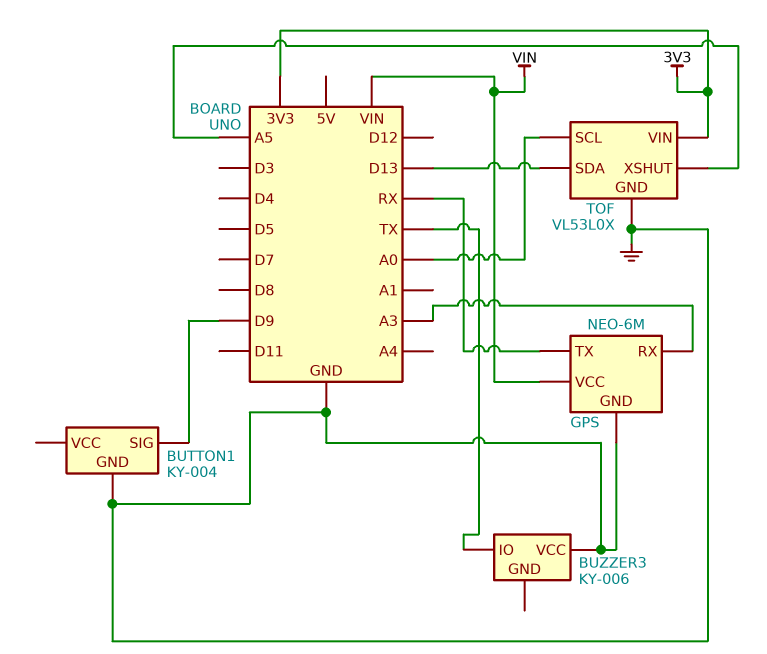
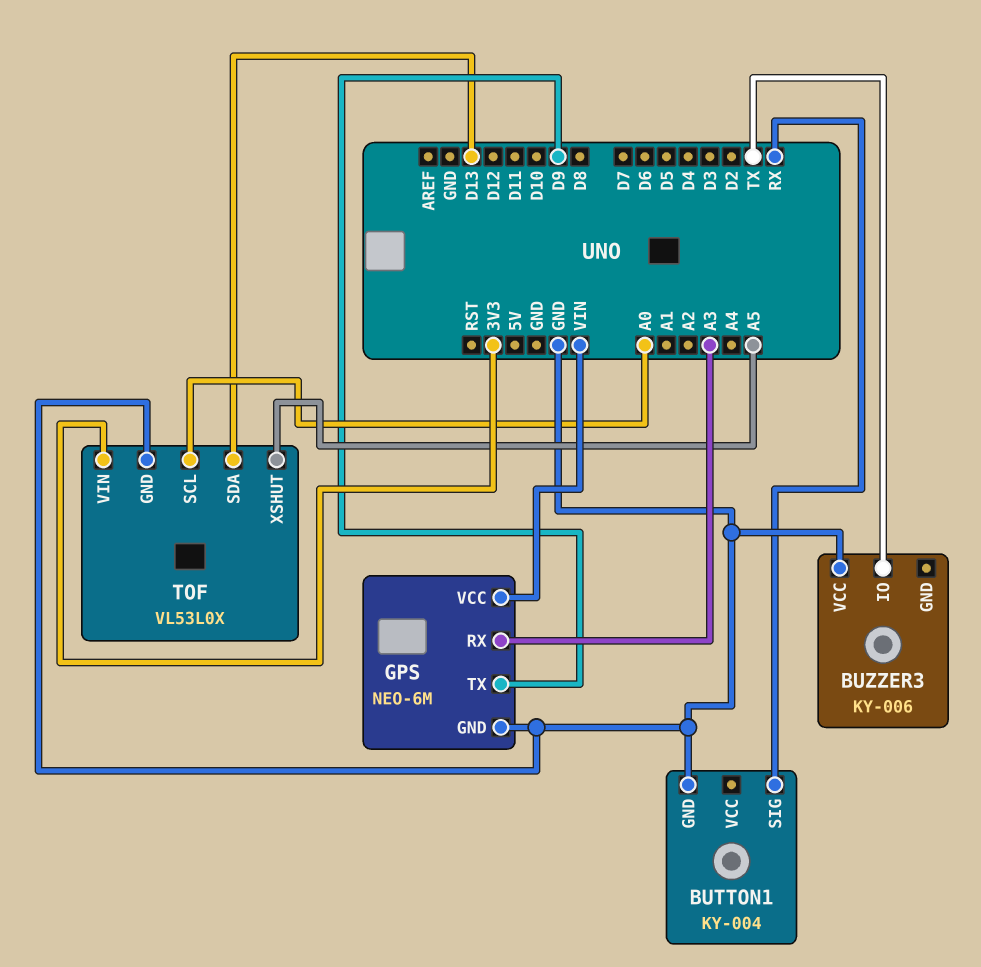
BUTTON1 pin SIG: D9 -> RX
GPS pin TX: RX -> D9

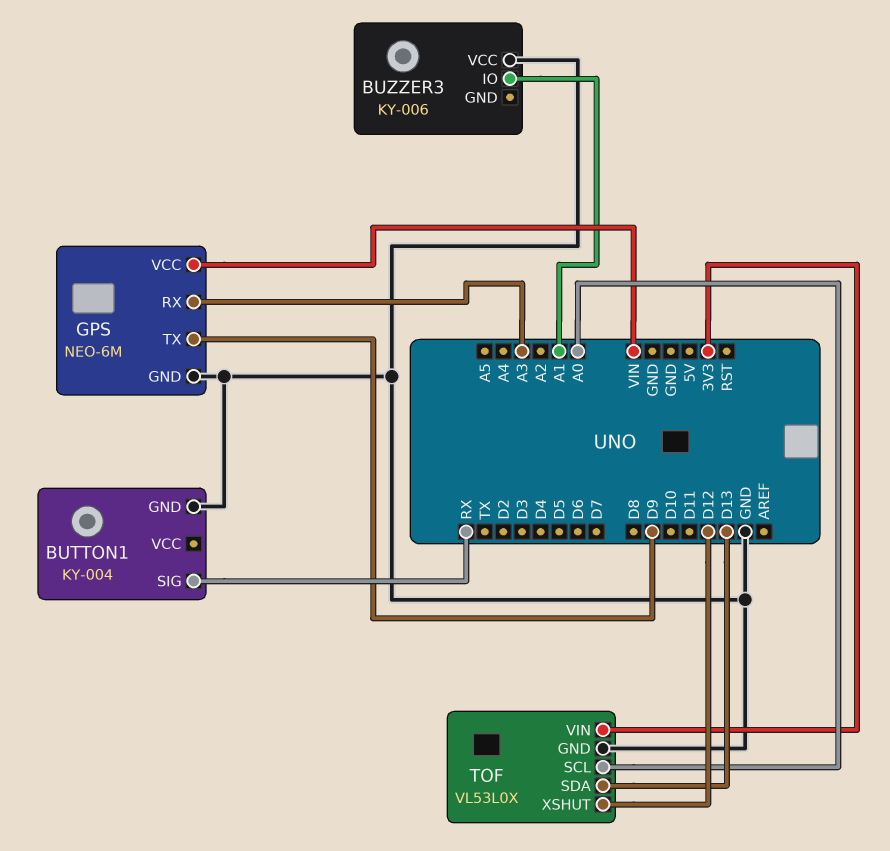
BUZZER3 pin IO: TX -> A1
TOF pin XSHUT: A5 -> D12

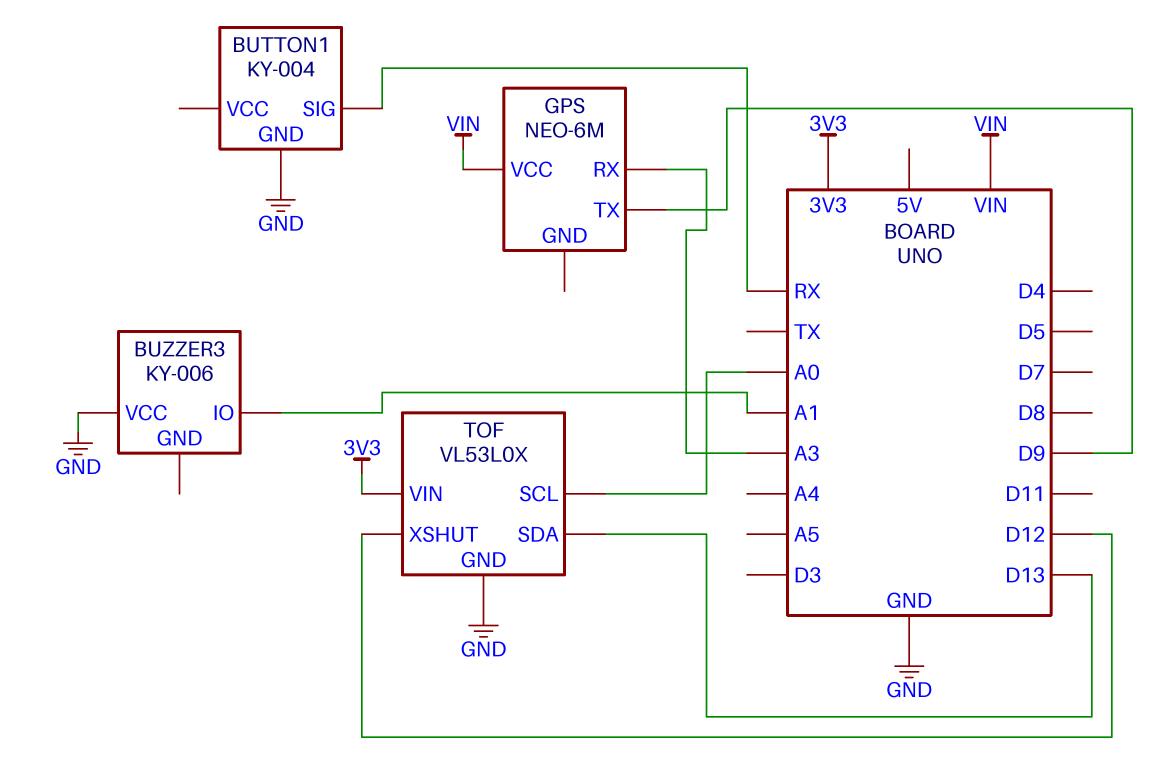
GPS pin GND: GND -> none

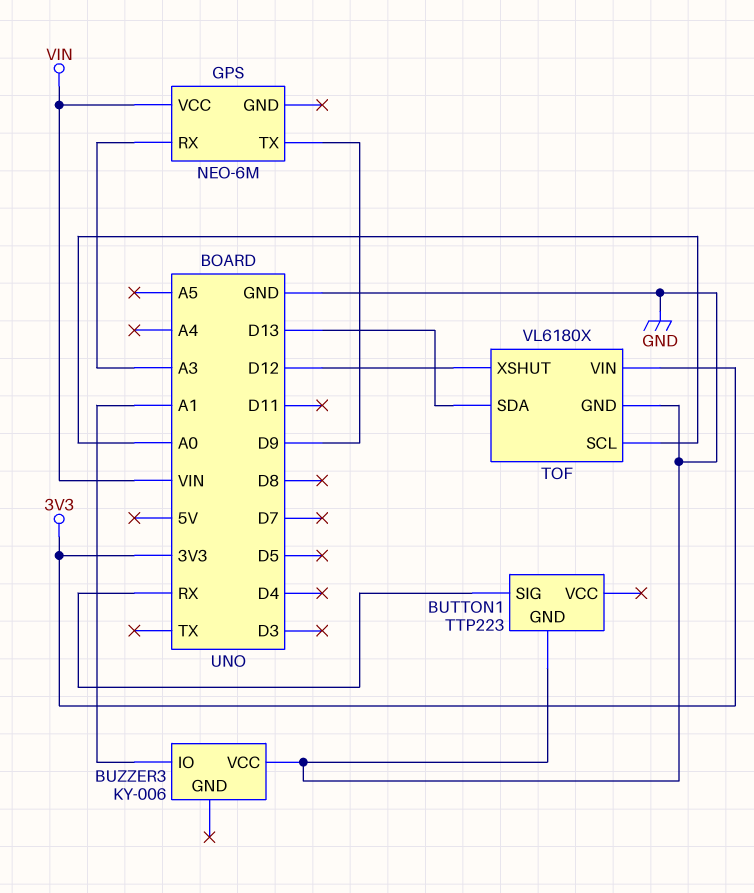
BUTTON1: KY-004 -> TTP223
TOF: VL53L0X -> VL6180X

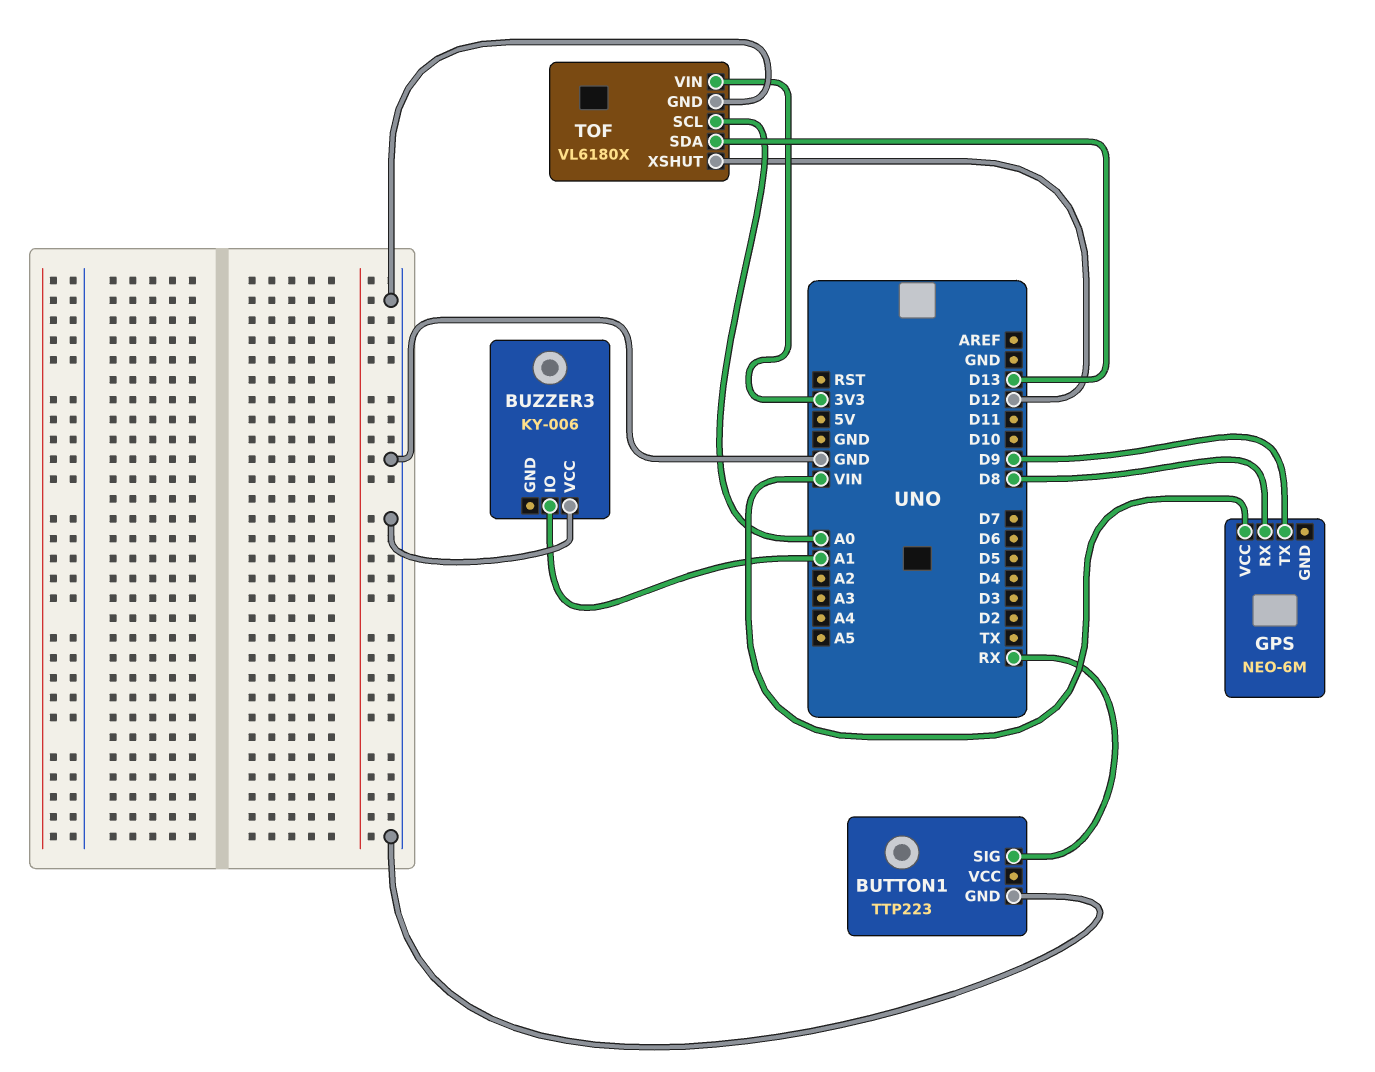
GPS pin RX: A3 -> D8

